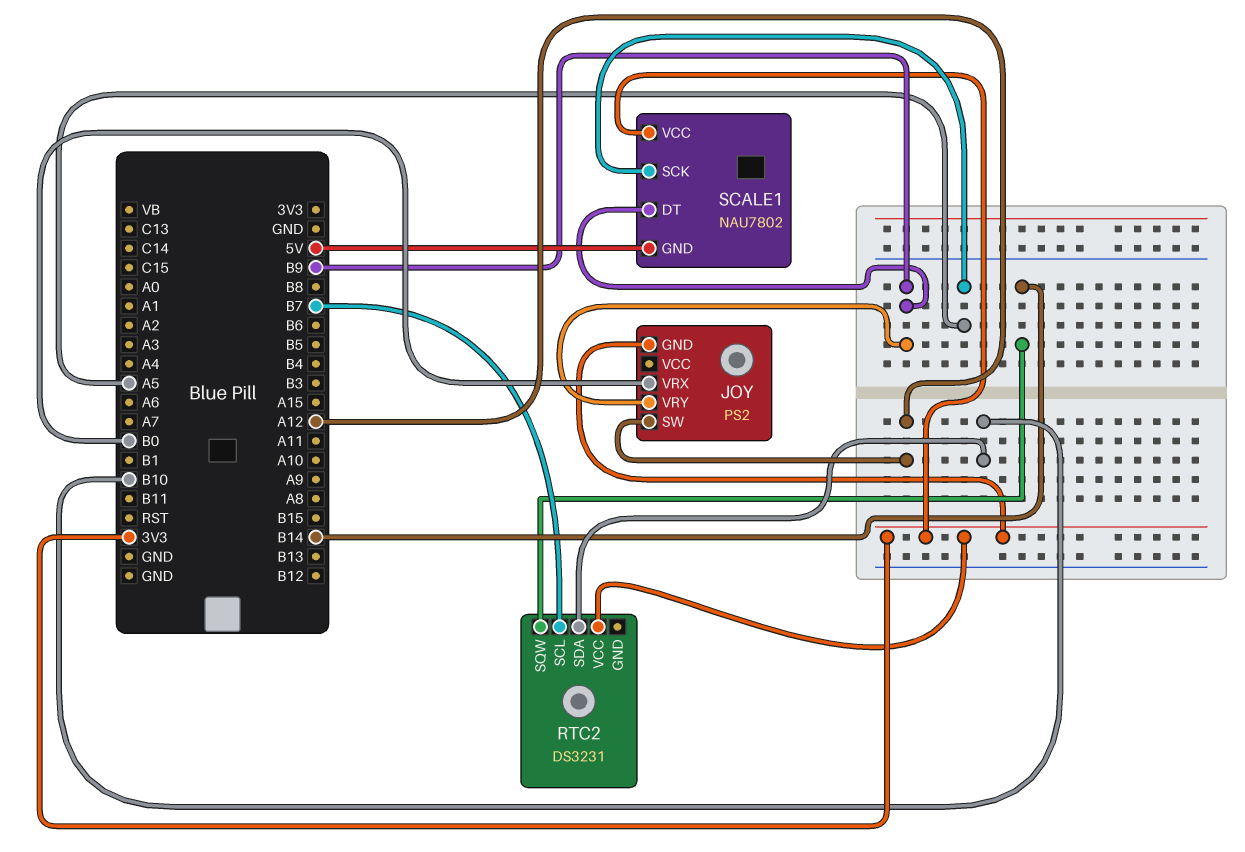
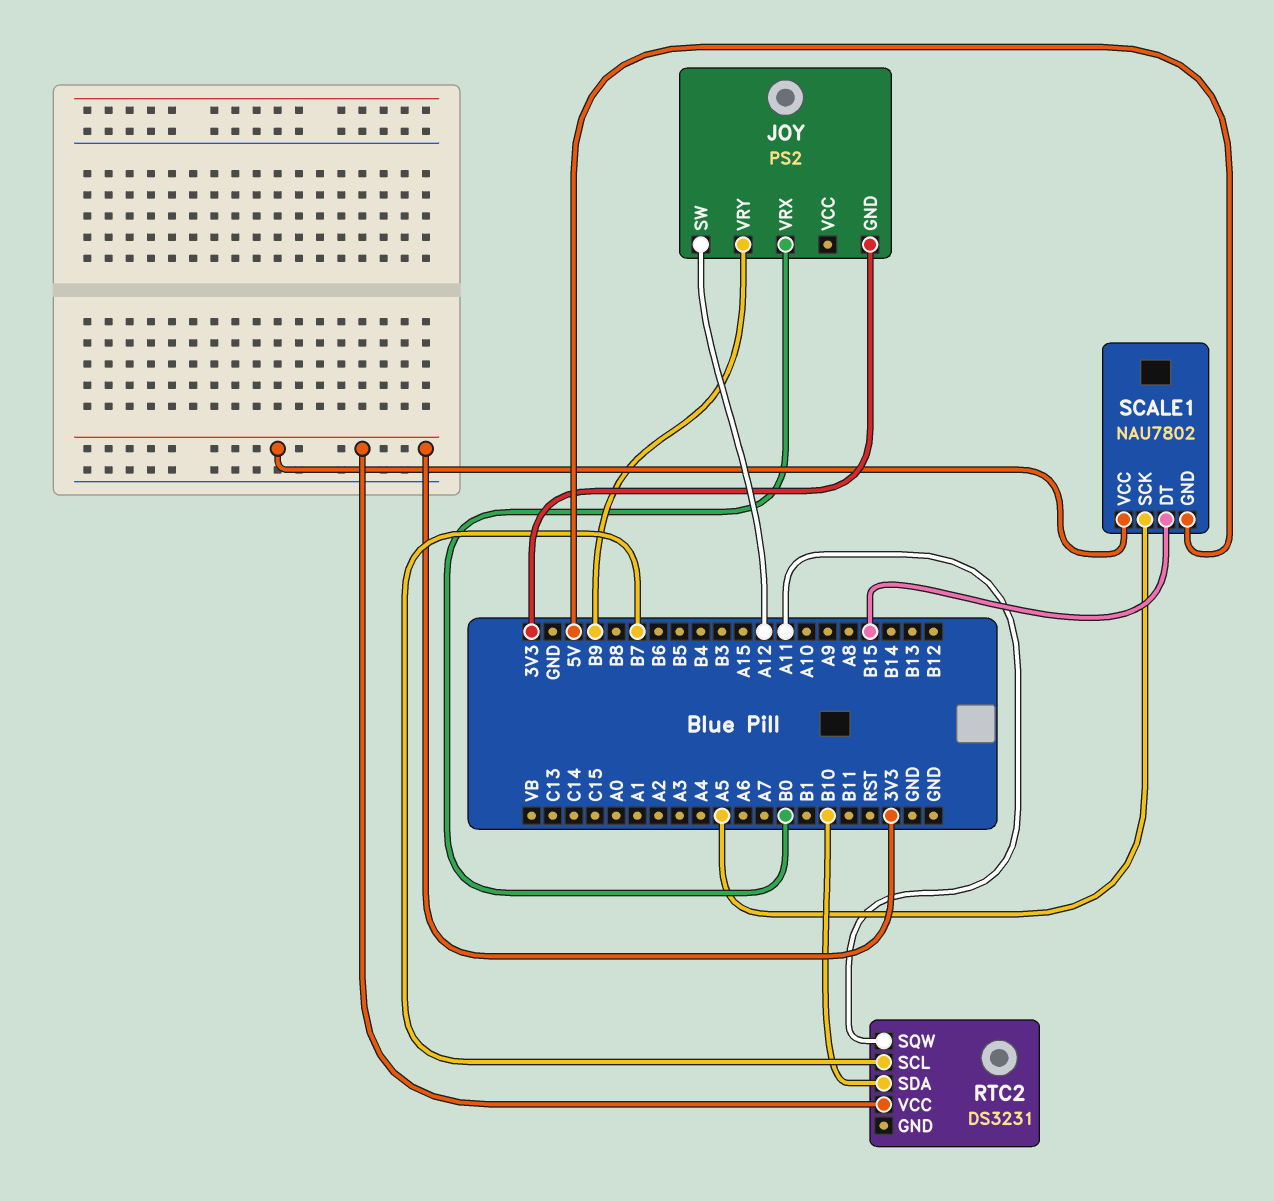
RTC2 pin SQW: B14 -> A11
SCALE1 pin DT: B9 -> B15

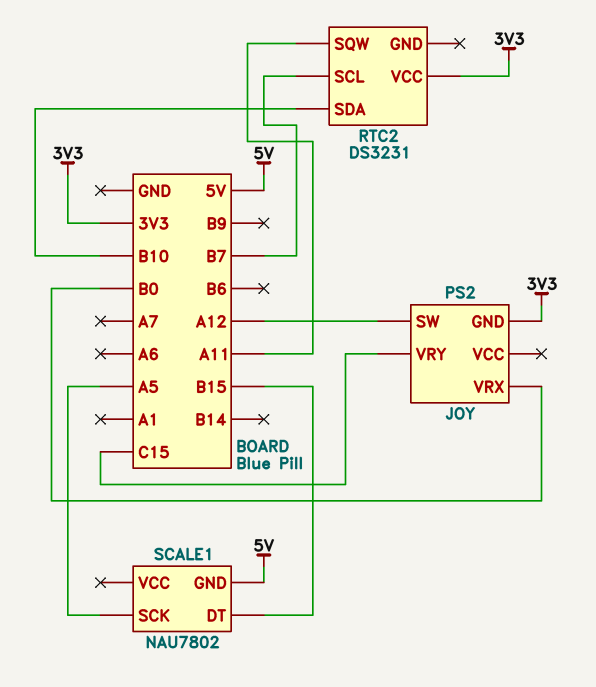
JOY pin VRY: B9 -> C15
SCALE1 pin VCC: 3V3 -> none

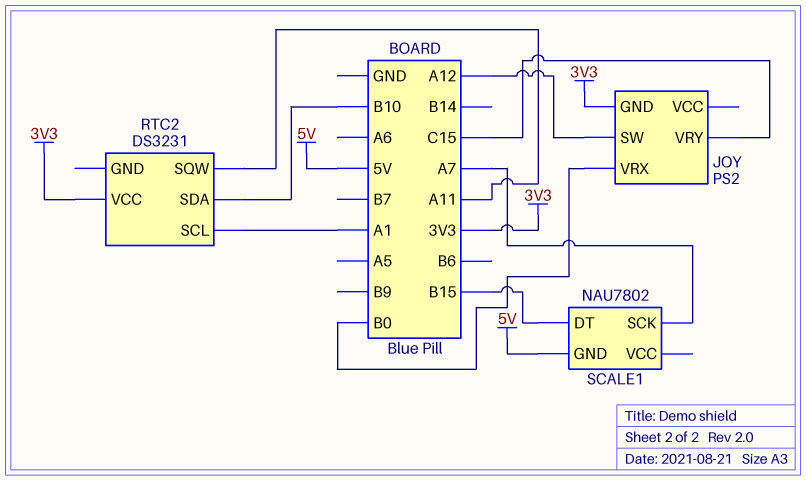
RTC2 pin SCL: B7 -> A1
SCALE1 pin SCK: A5 -> A7

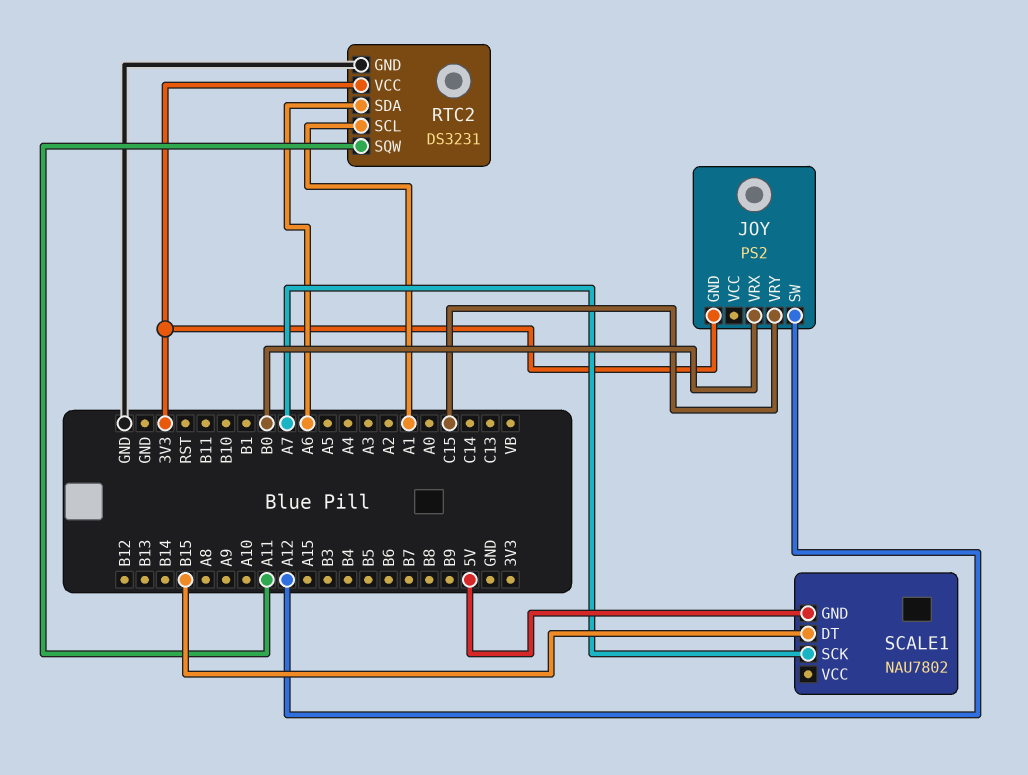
RTC2 pin GND: none -> GND
RTC2 pin SDA: B10 -> A6

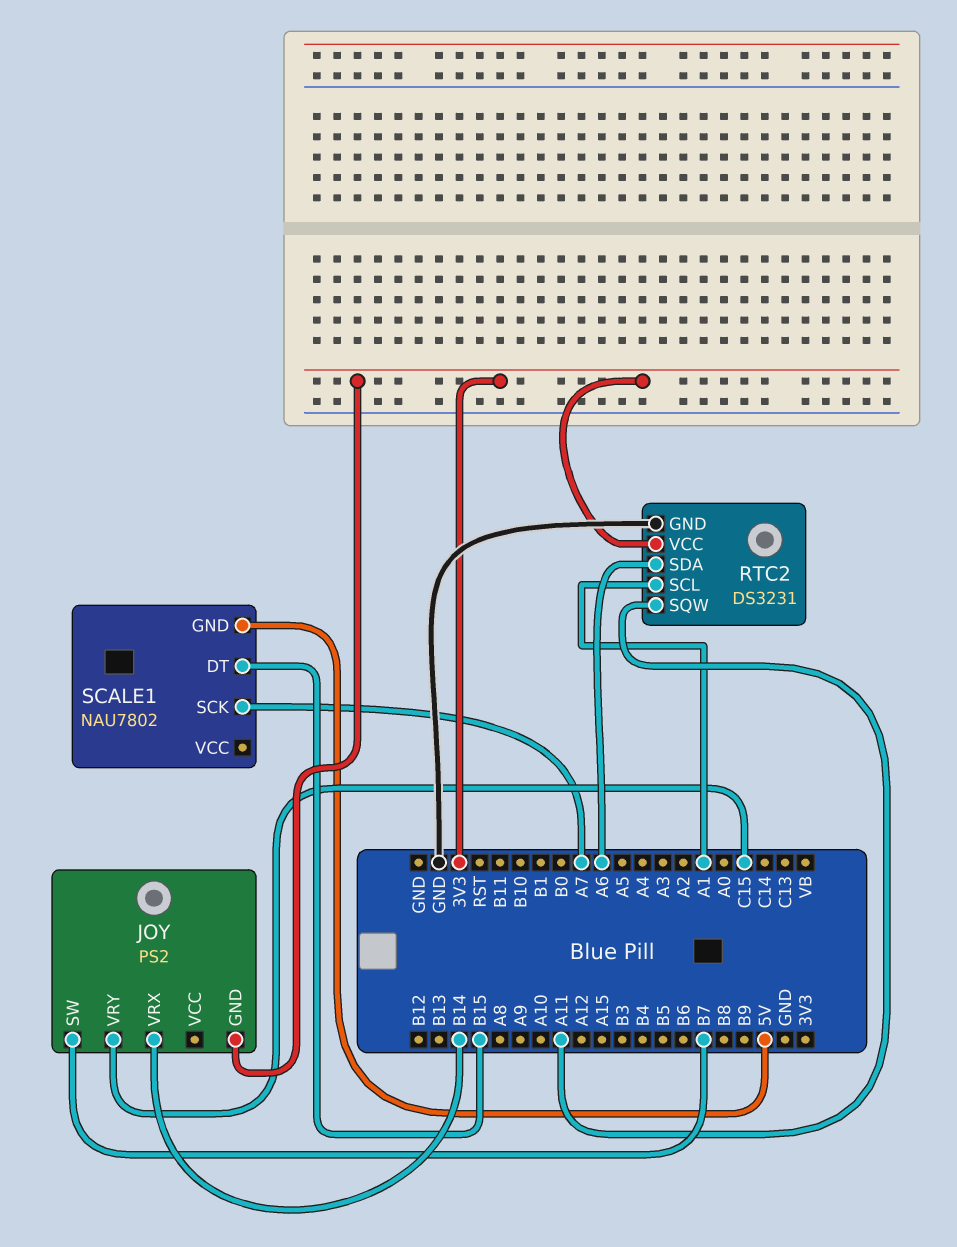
JOY pin SW: A12 -> B7
JOY pin VRX: B0 -> B14

